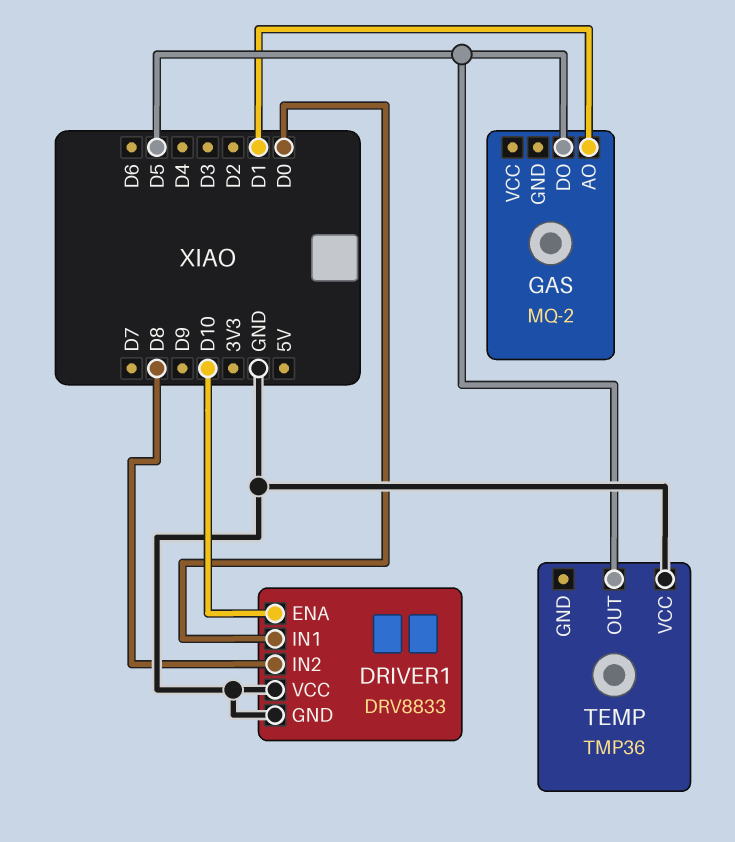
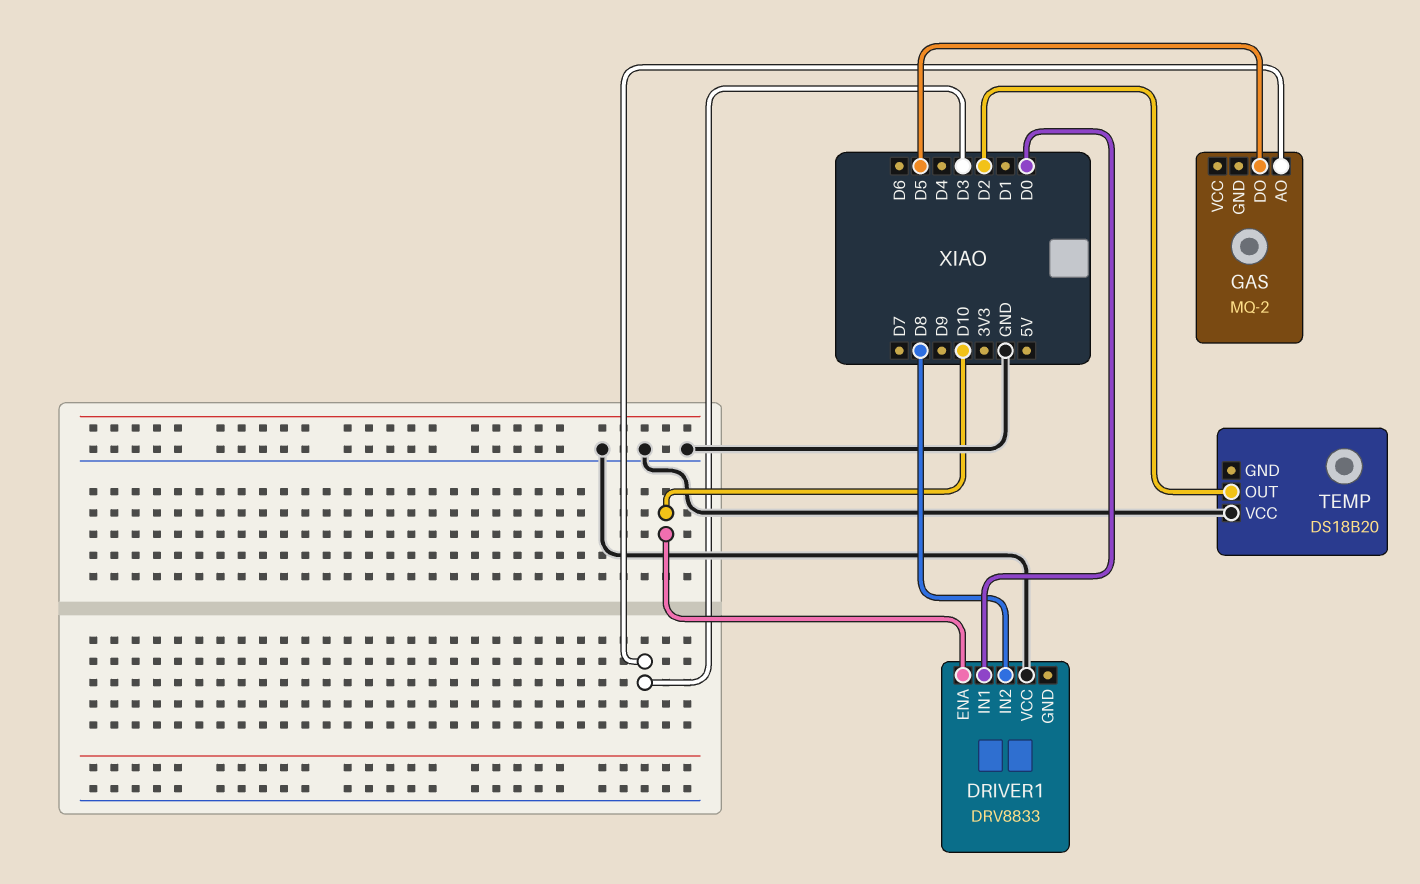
DRIVER1 pin GND: GND -> none
GAS pin AO: D1 -> D3
TEMP: TMP36 -> DS18B20
TEMP pin OUT: D5 -> D2

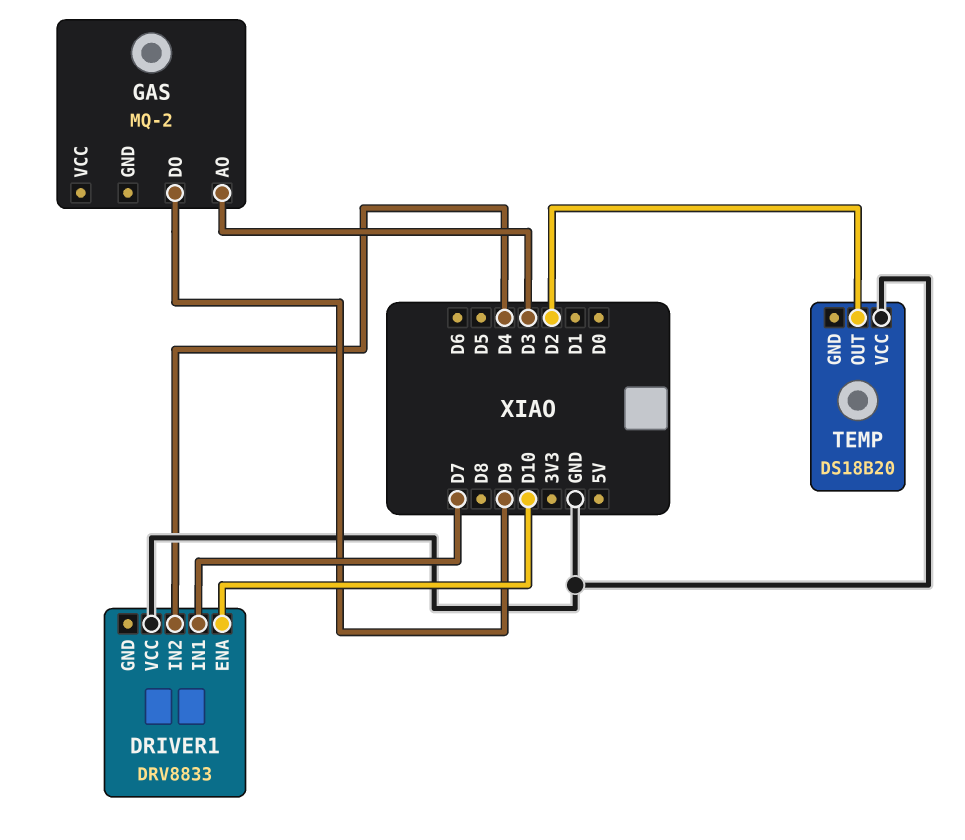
DRIVER1 pin IN1: D0 -> D7
DRIVER1 pin IN2: D8 -> D4
GAS pin DO: D5 -> D9

